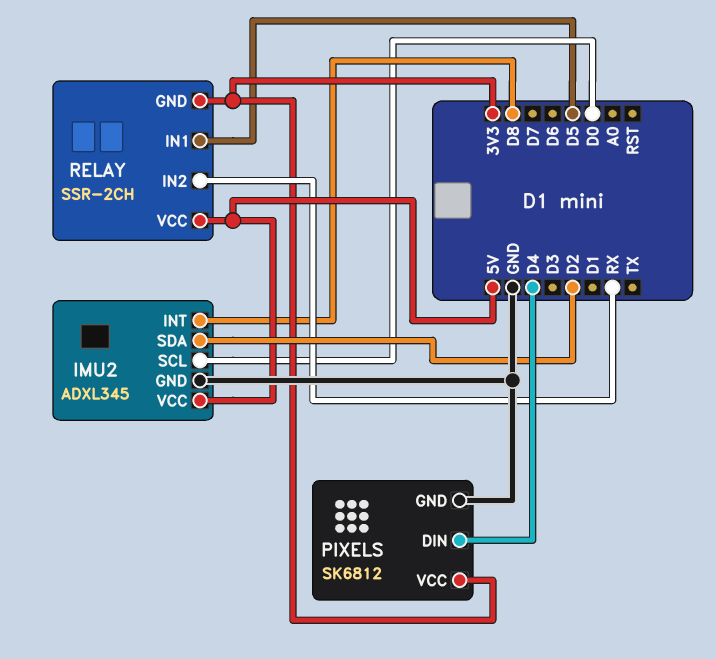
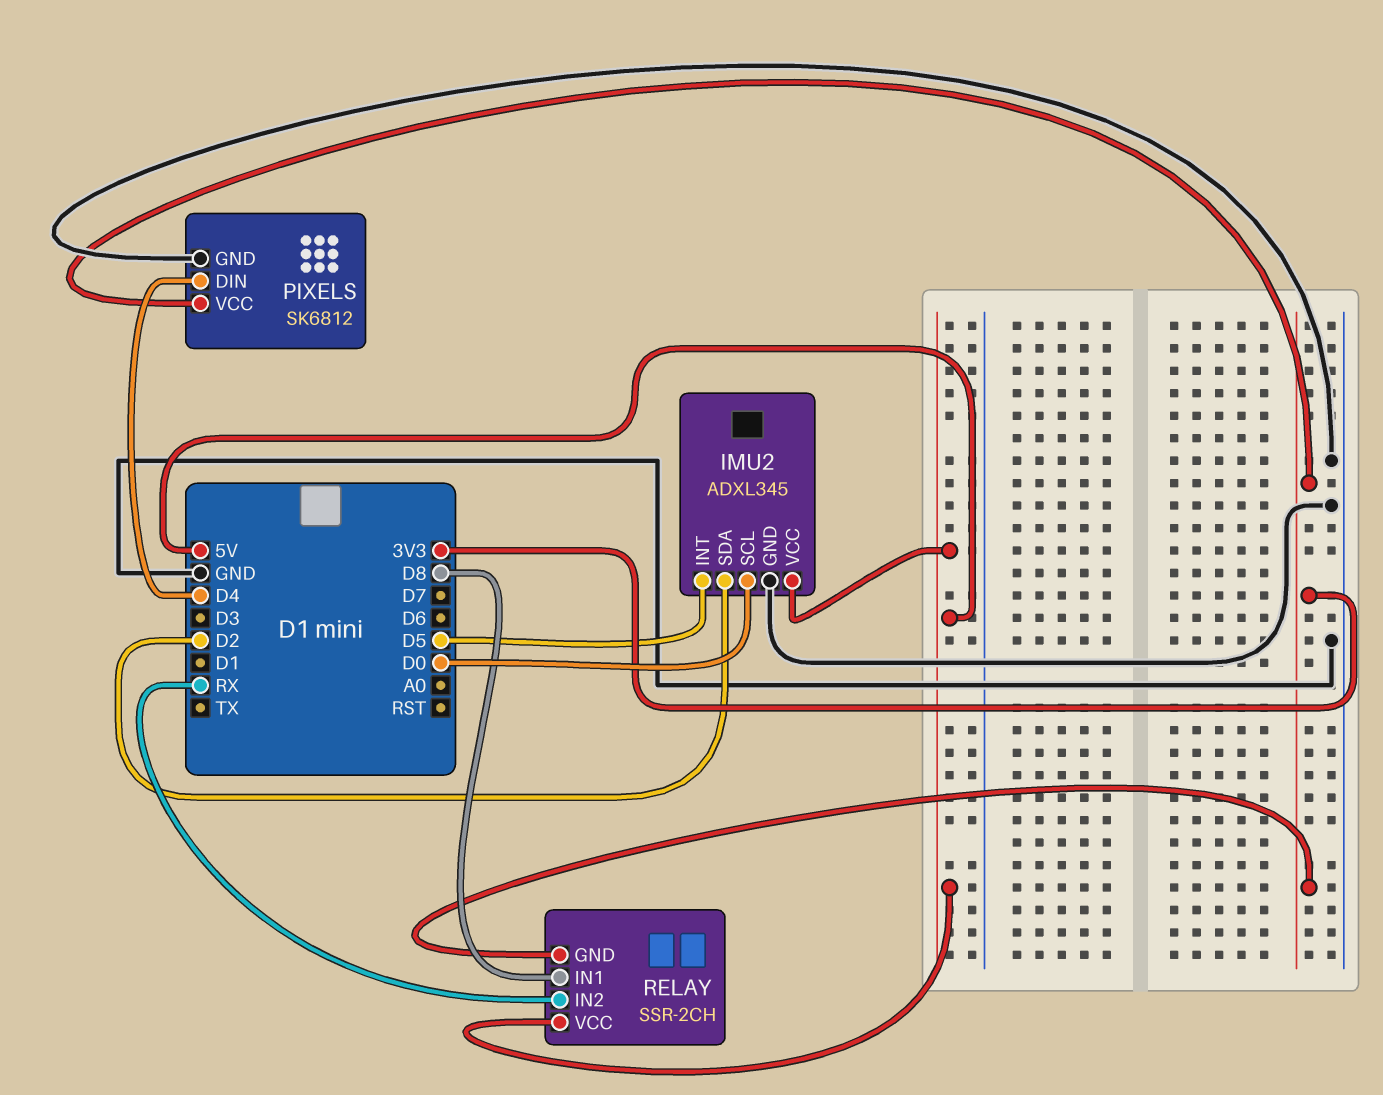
IMU2 pin INT: D8 -> D5
RELAY pin IN1: D5 -> D8

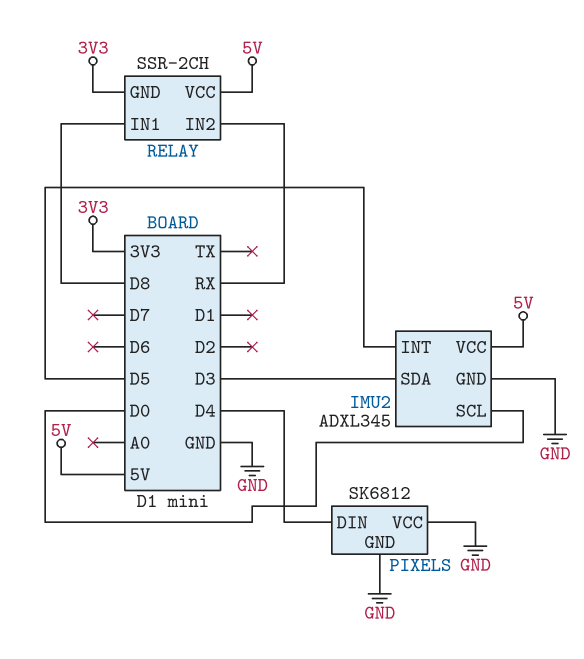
IMU2 pin SDA: D2 -> D3
PIXELS pin VCC: 3V3 -> GND

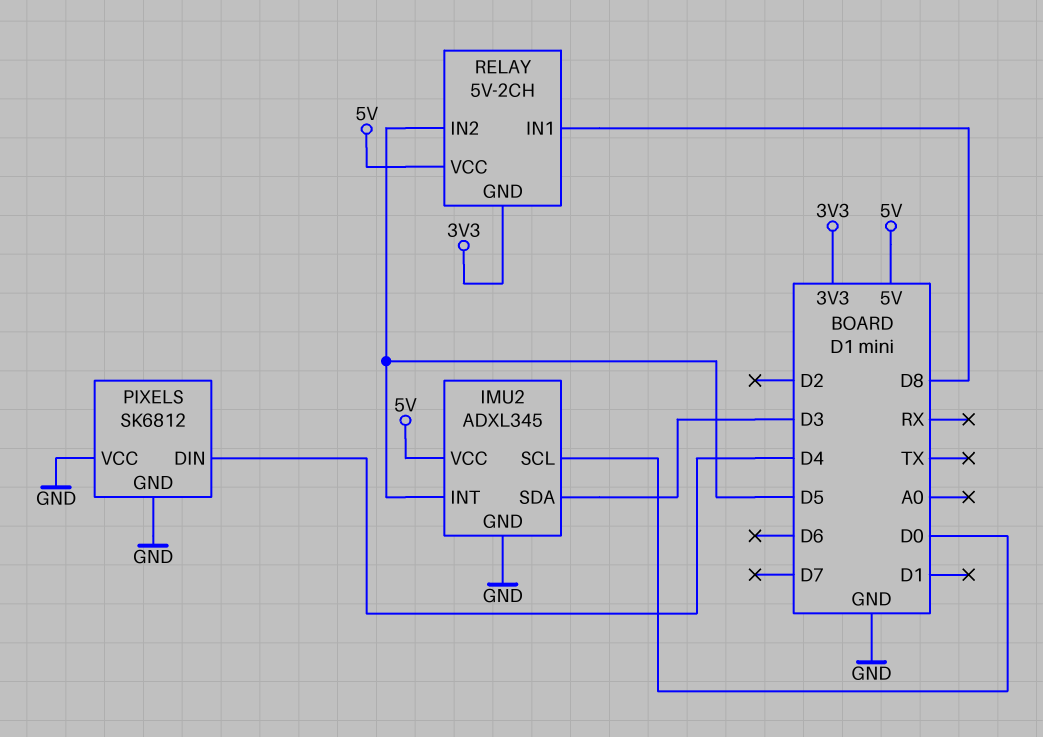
RELAY: SSR-2CH -> 5V-2CH
RELAY pin IN2: RX -> D5

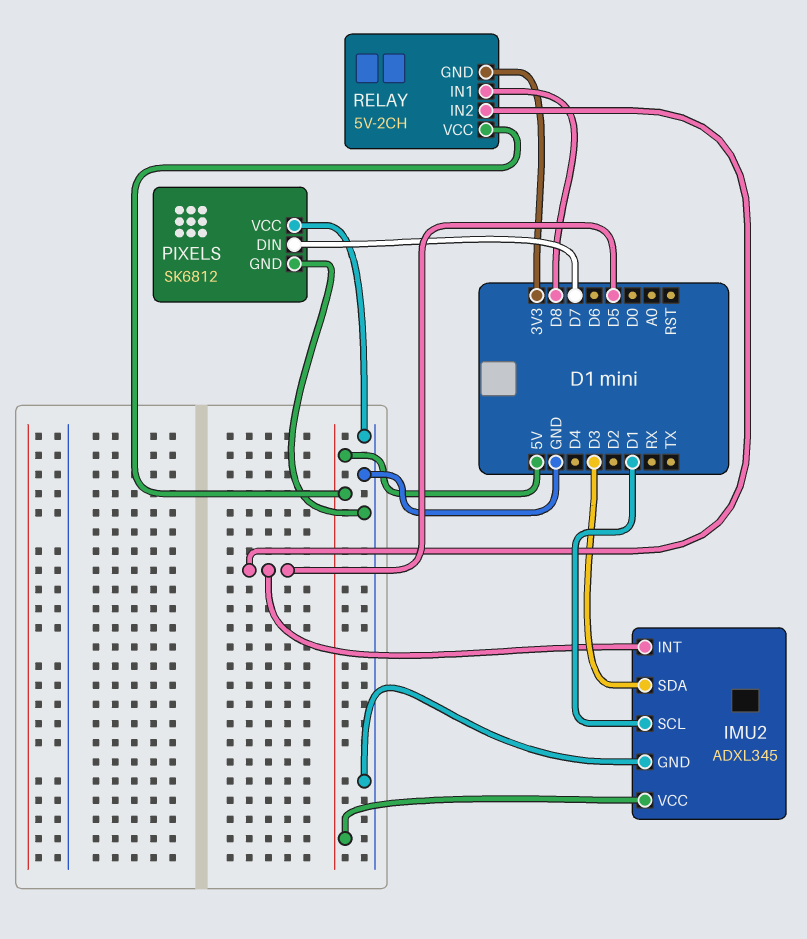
IMU2 pin SCL: D0 -> D1
PIXELS pin DIN: D4 -> D7

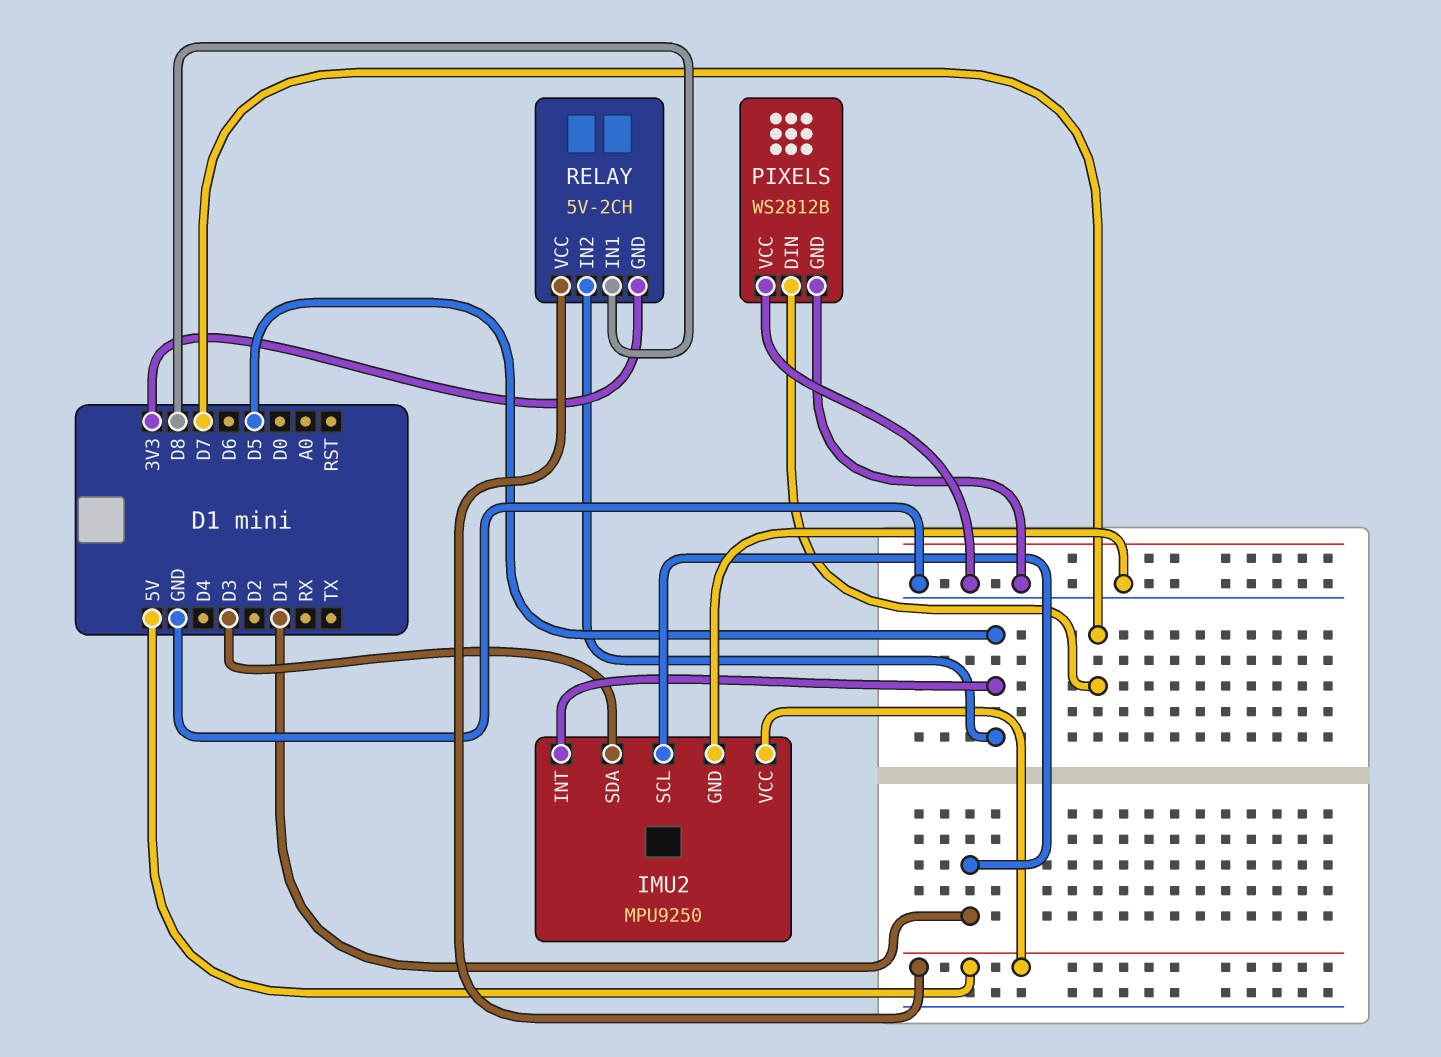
IMU2: ADXL345 -> MPU9250
PIXELS: SK6812 -> WS2812B

